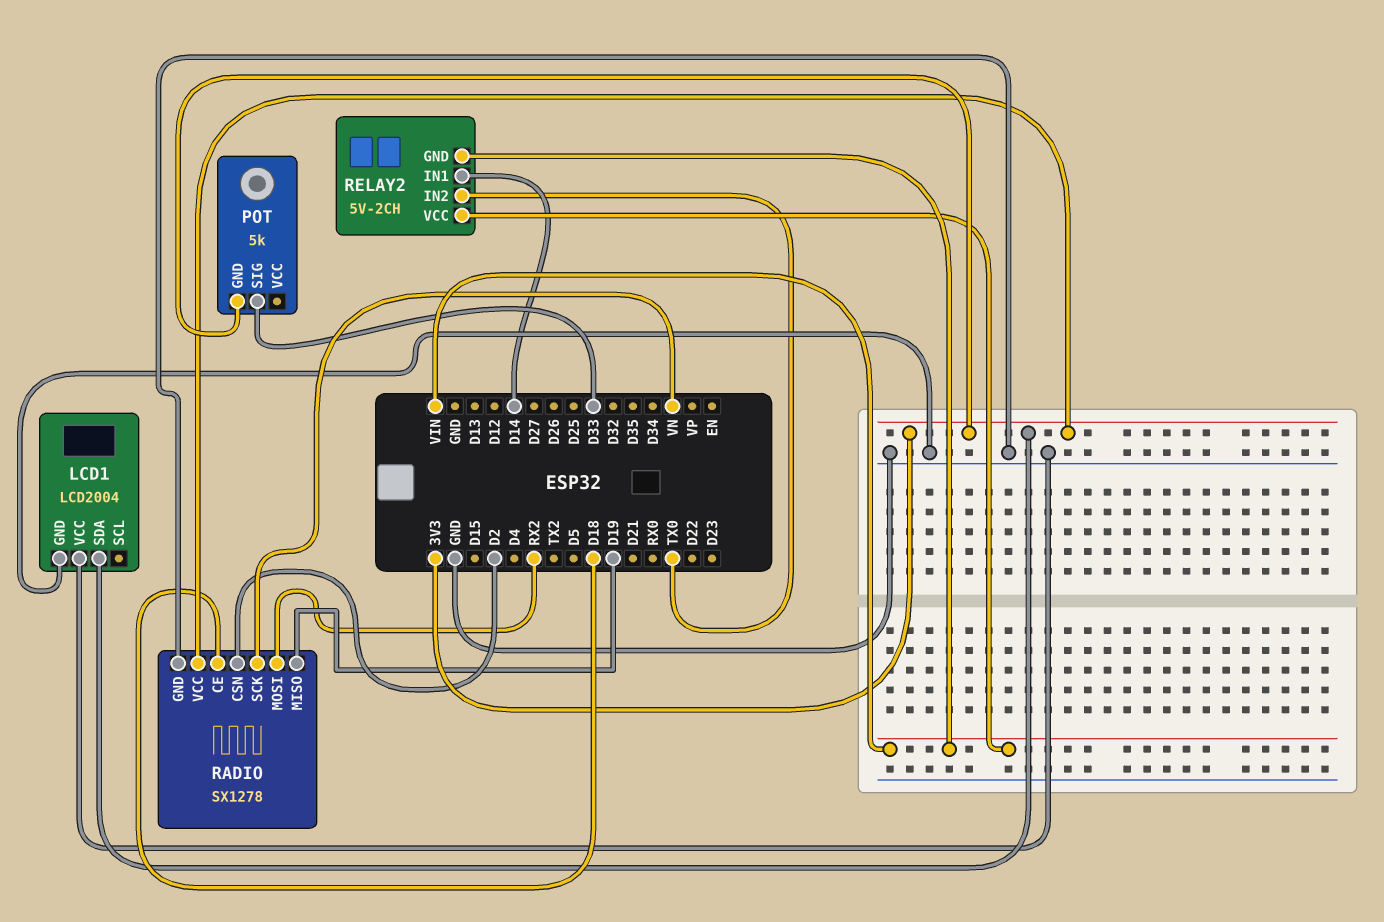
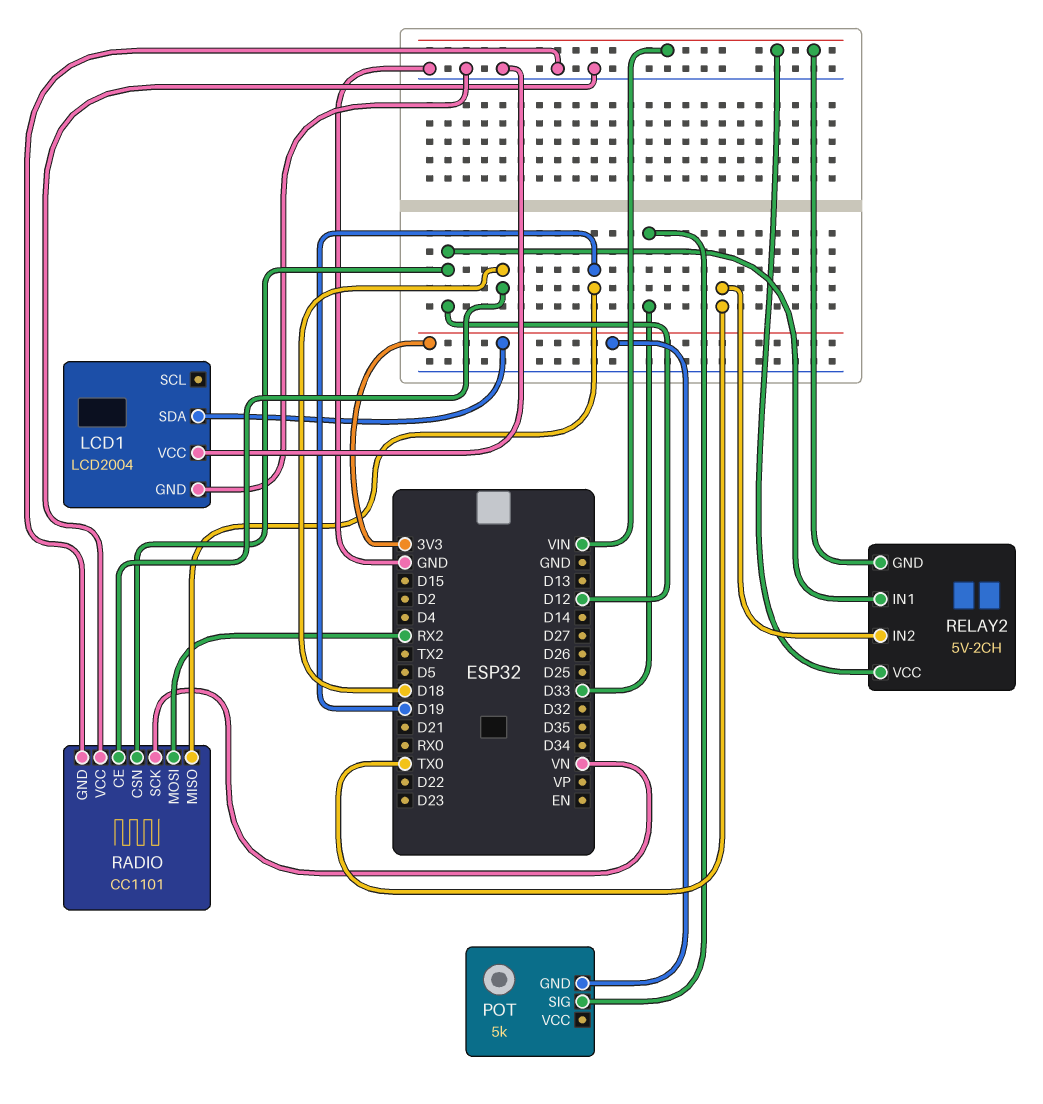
RADIO: SX1278 -> CC1101
RADIO pin CSN: D2 -> D12
RADIO pin VCC: 3V3 -> GND
RELAY2 pin IN1: D14 -> D12

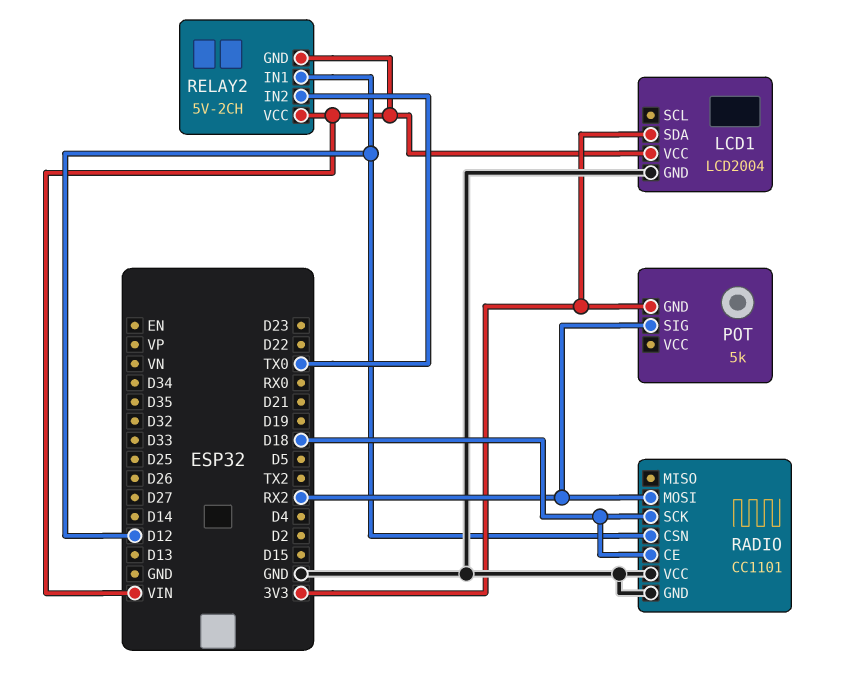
LCD1 pin VCC: GND -> VIN
POT pin SIG: D33 -> RX2
RADIO pin MISO: D19 -> none
RADIO pin SCK: VN -> D18

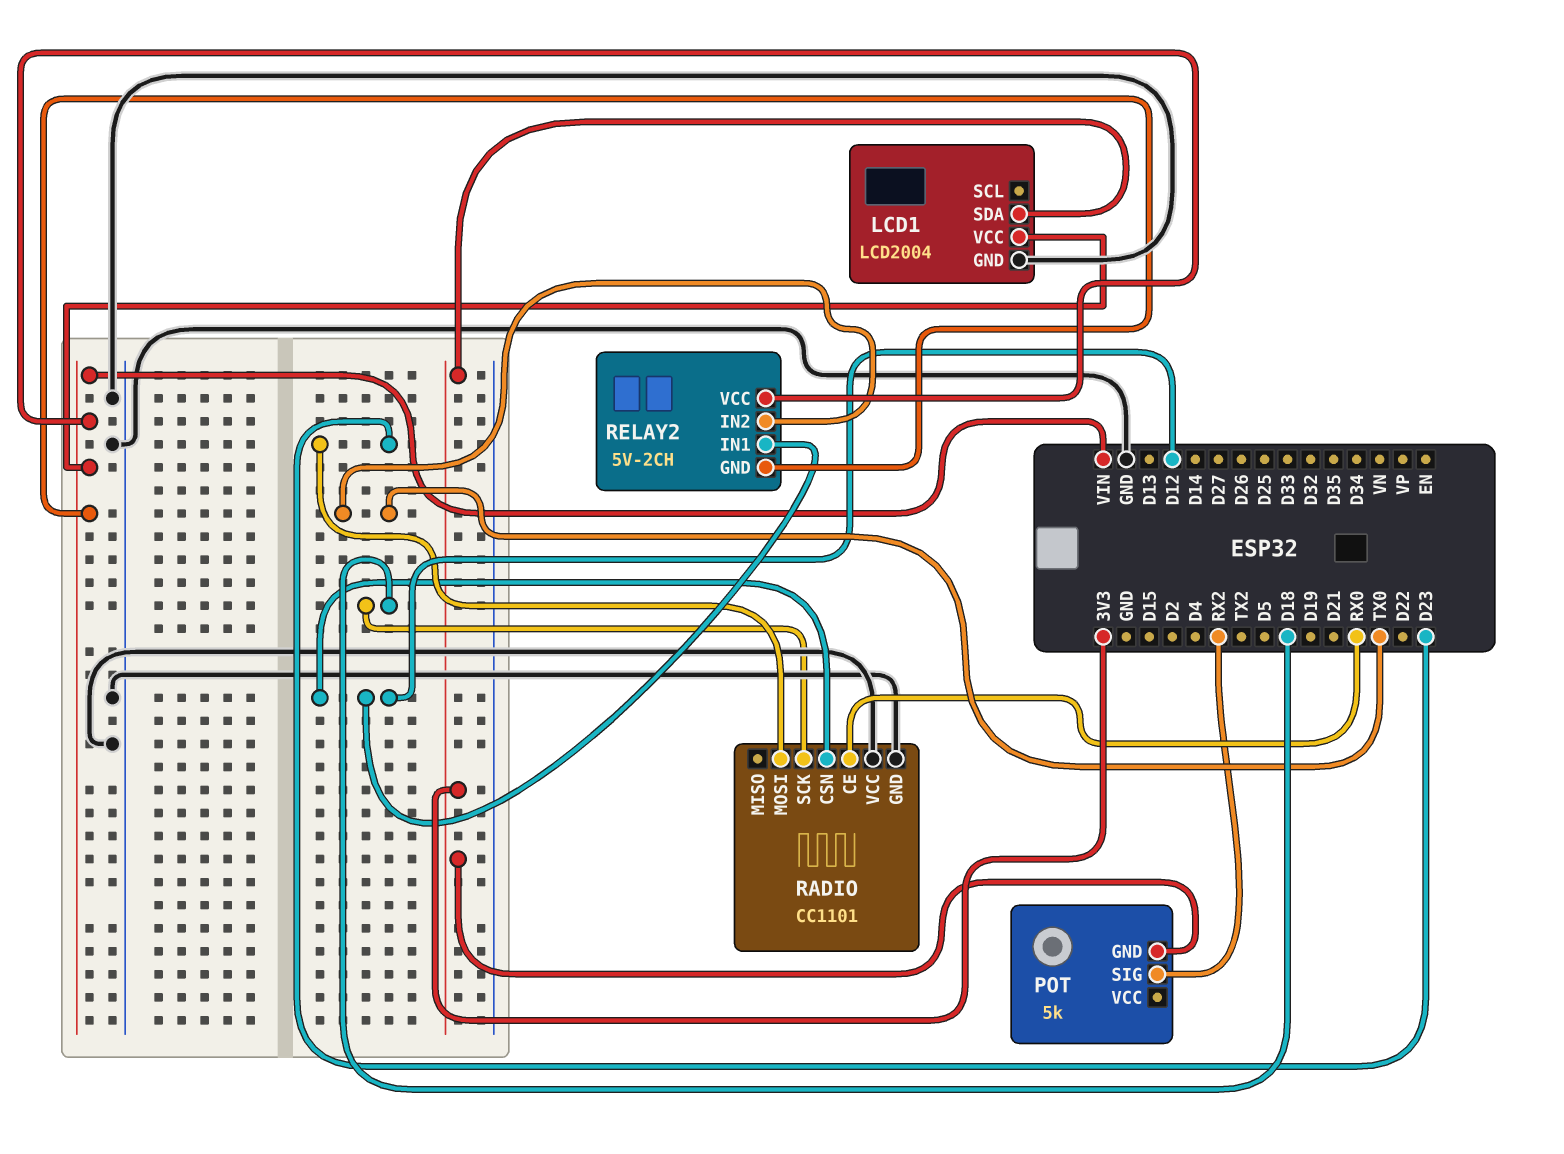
RADIO pin CE: D18 -> RX0
RADIO pin MOSI: RX2 -> D23

